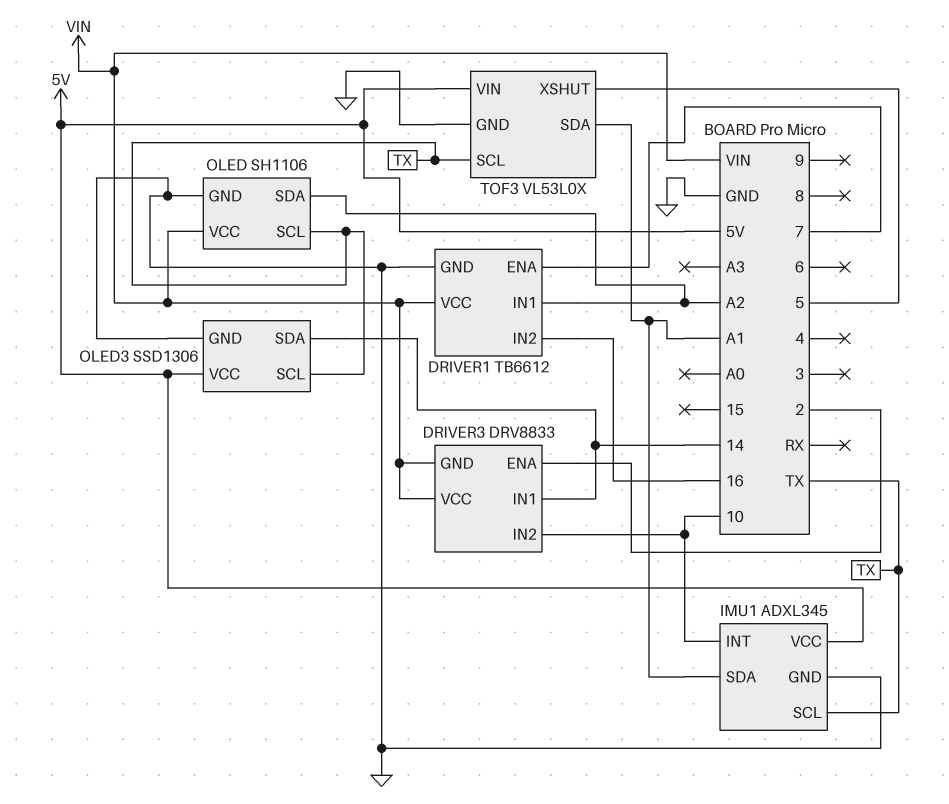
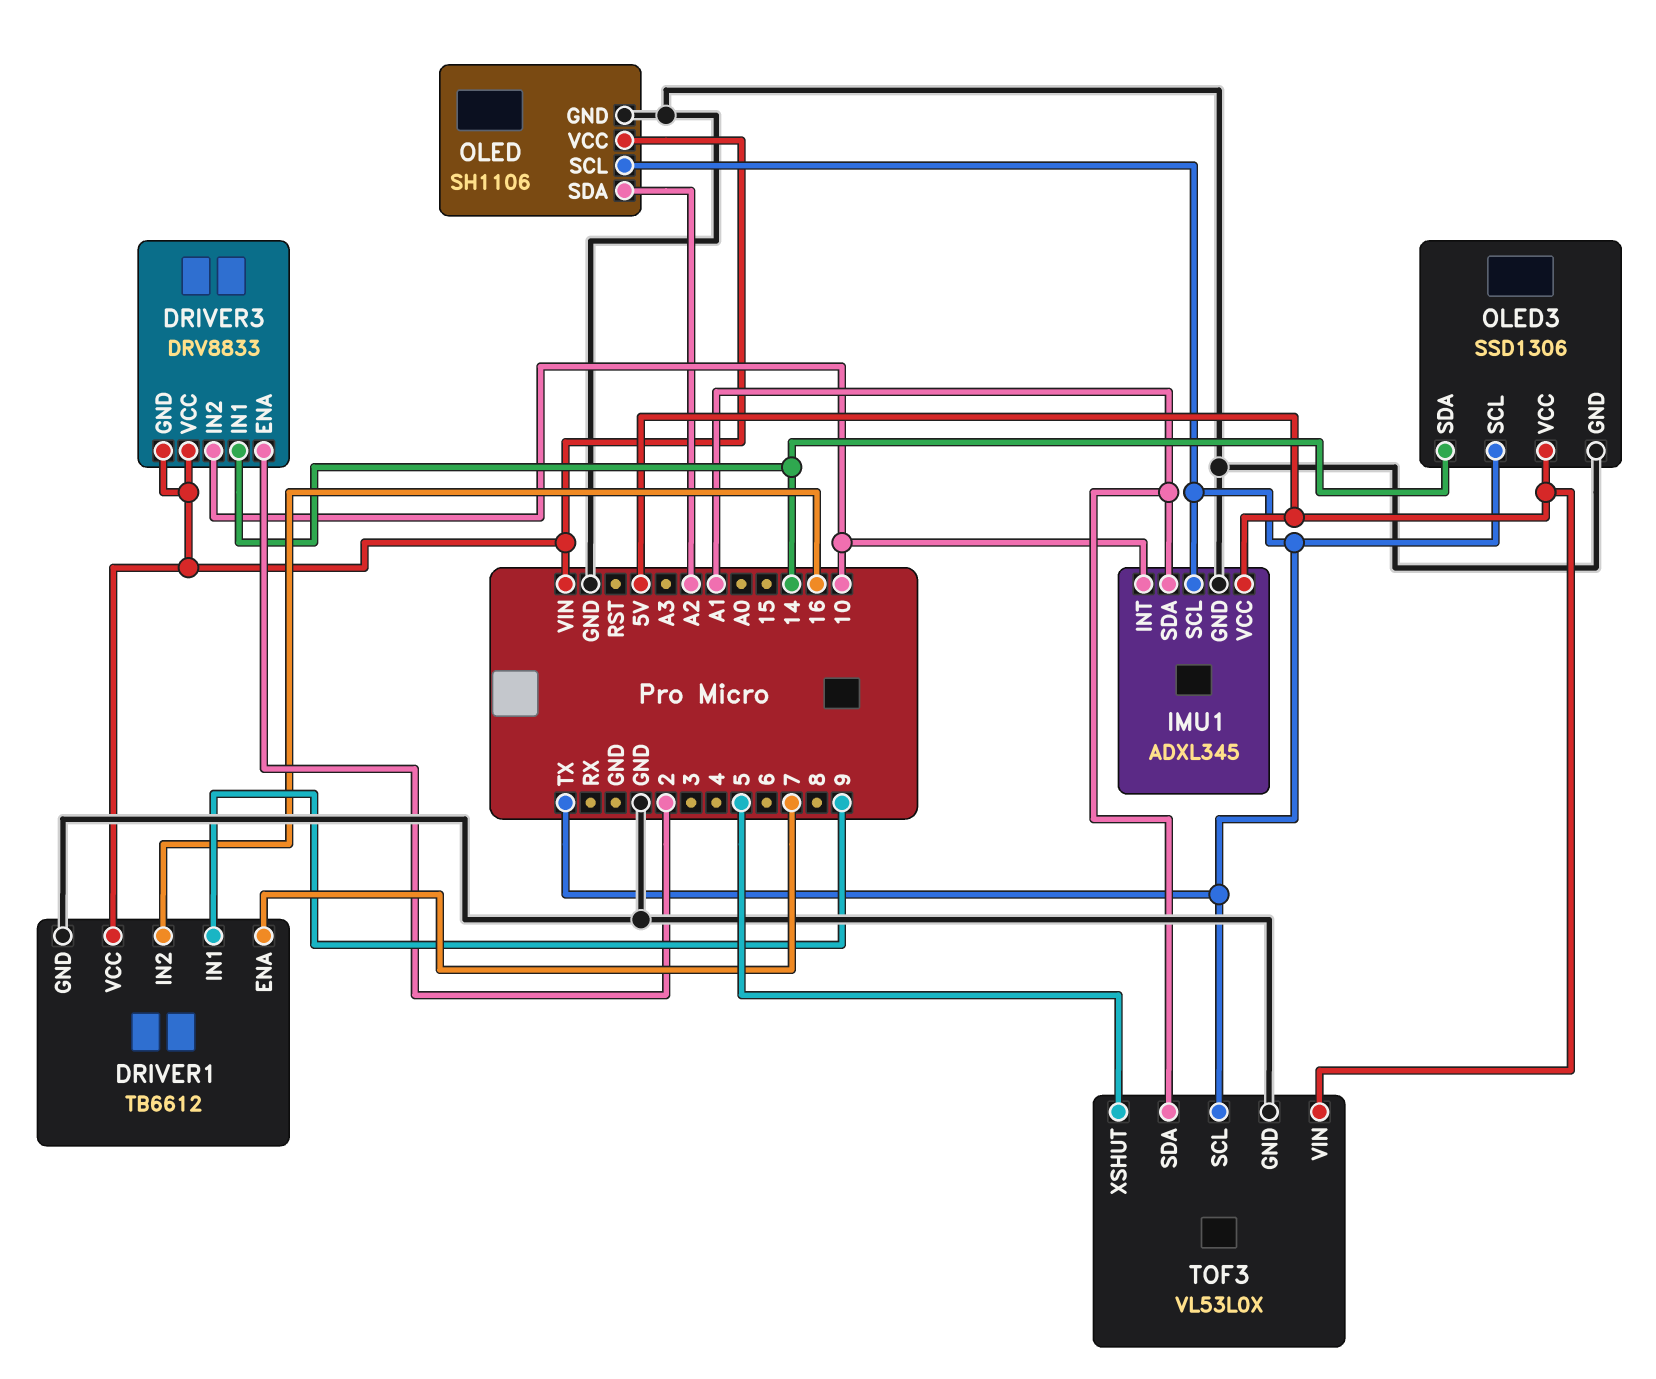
DRIVER1 pin IN1: A2 -> 9

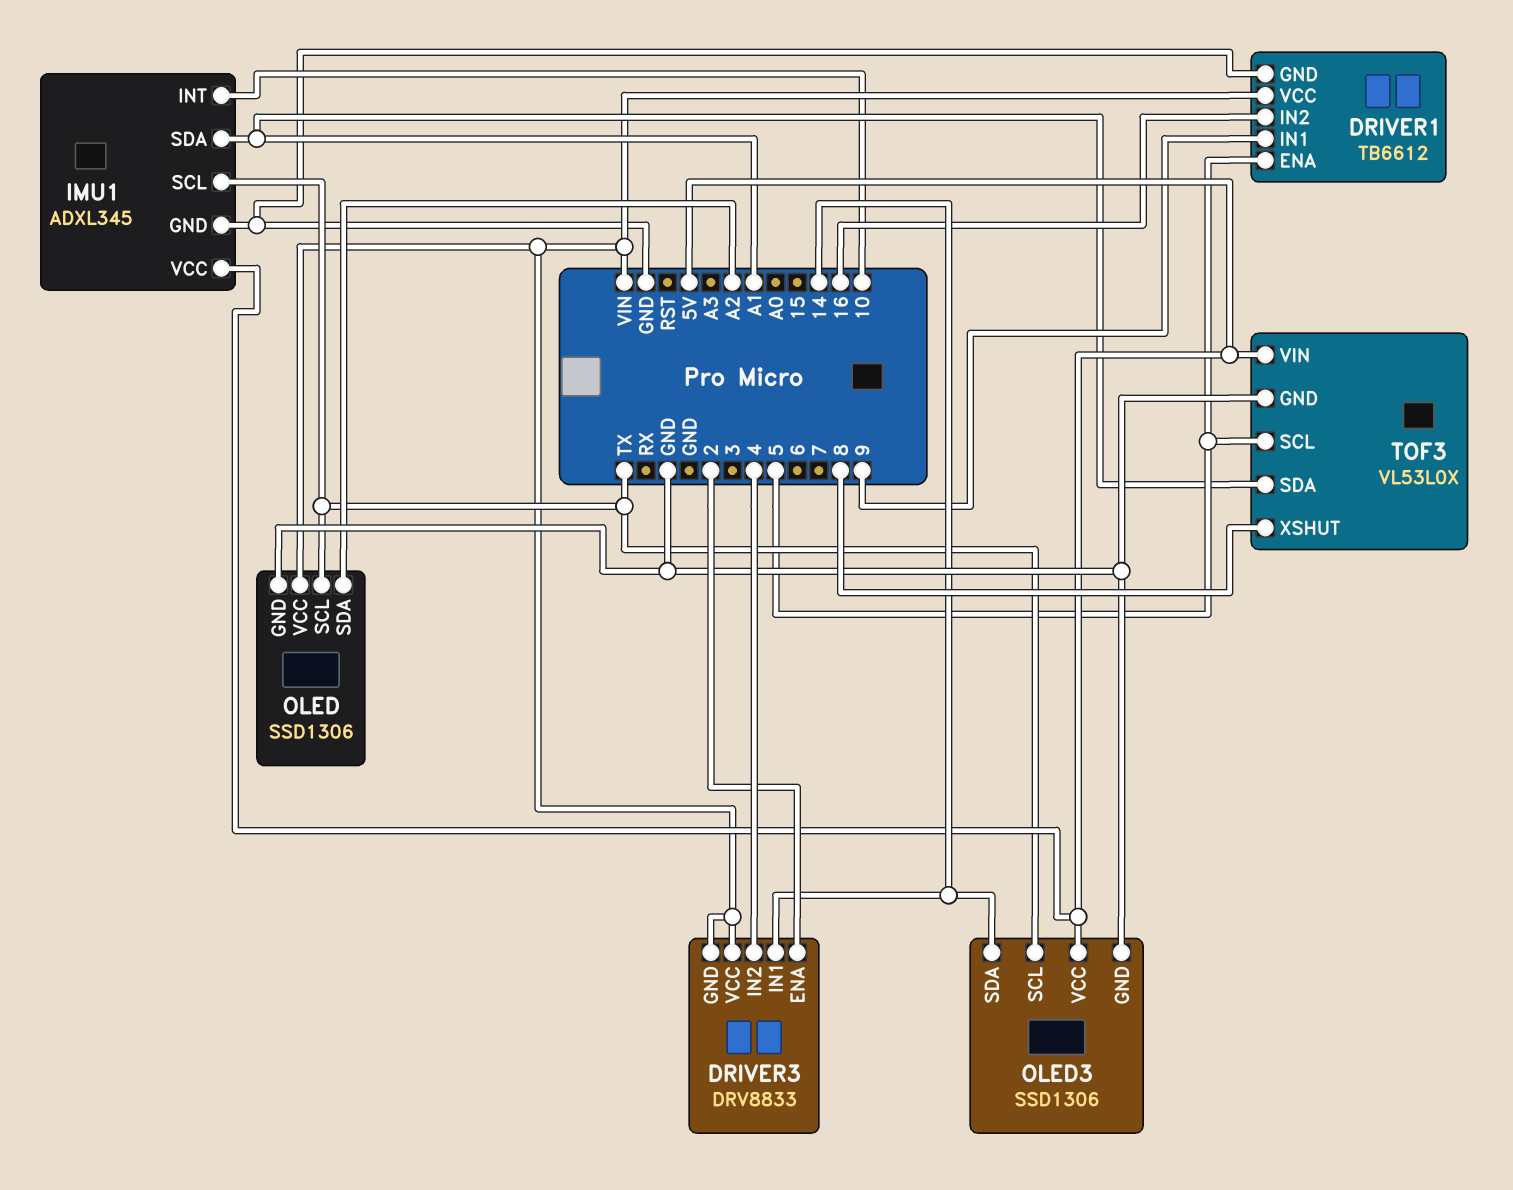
DRIVER1 pin ENA: 7 -> 5
DRIVER3 pin IN2: 10 -> 4
OLED: SH1106 -> SSD1306
TOF3 pin SCL: TX -> 5
TOF3 pin XSHUT: 5 -> 8

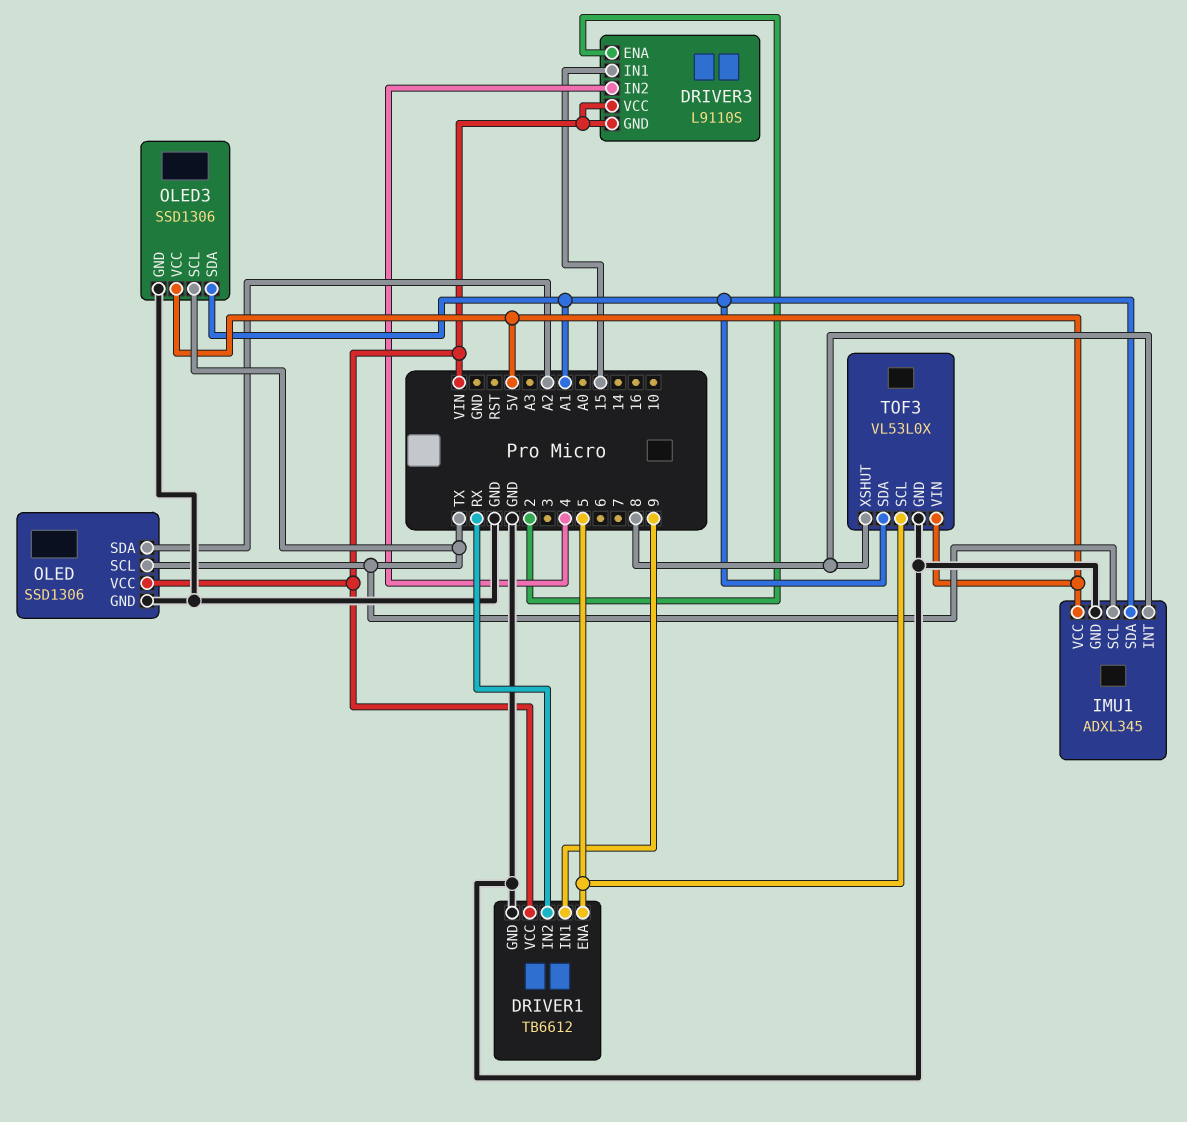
DRIVER1 pin IN2: 16 -> RX
DRIVER3: DRV8833 -> L9110S
DRIVER3 pin IN1: 14 -> 15
IMU1 pin INT: 10 -> 8
OLED3 pin SDA: 14 -> A1

